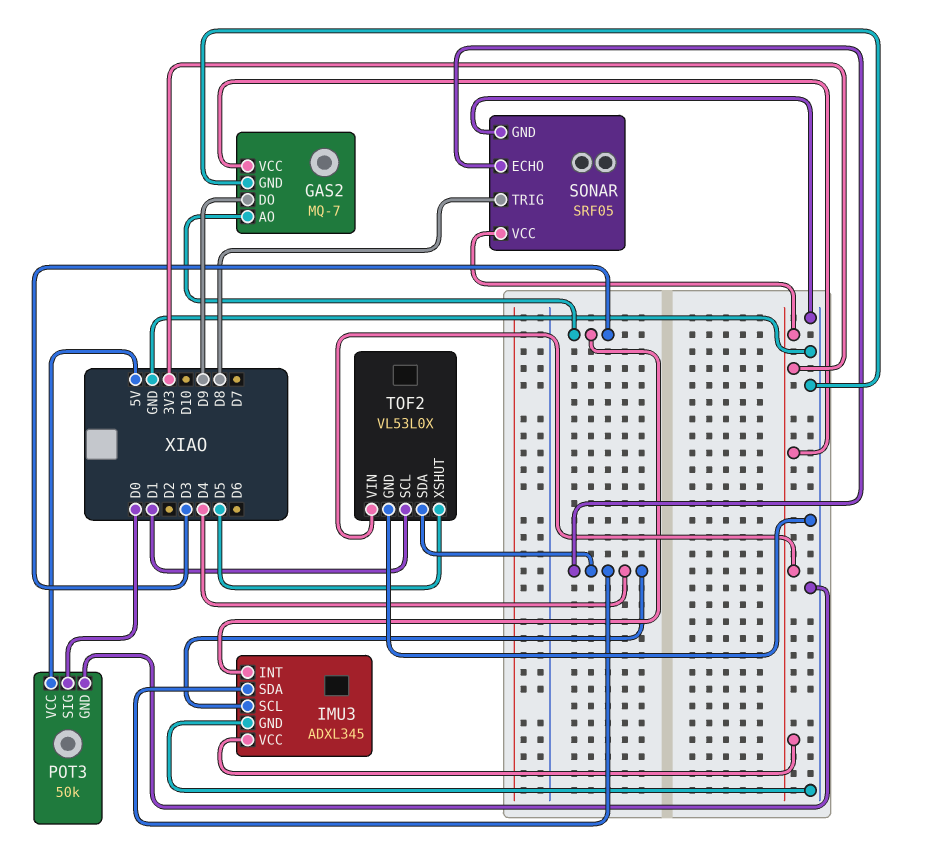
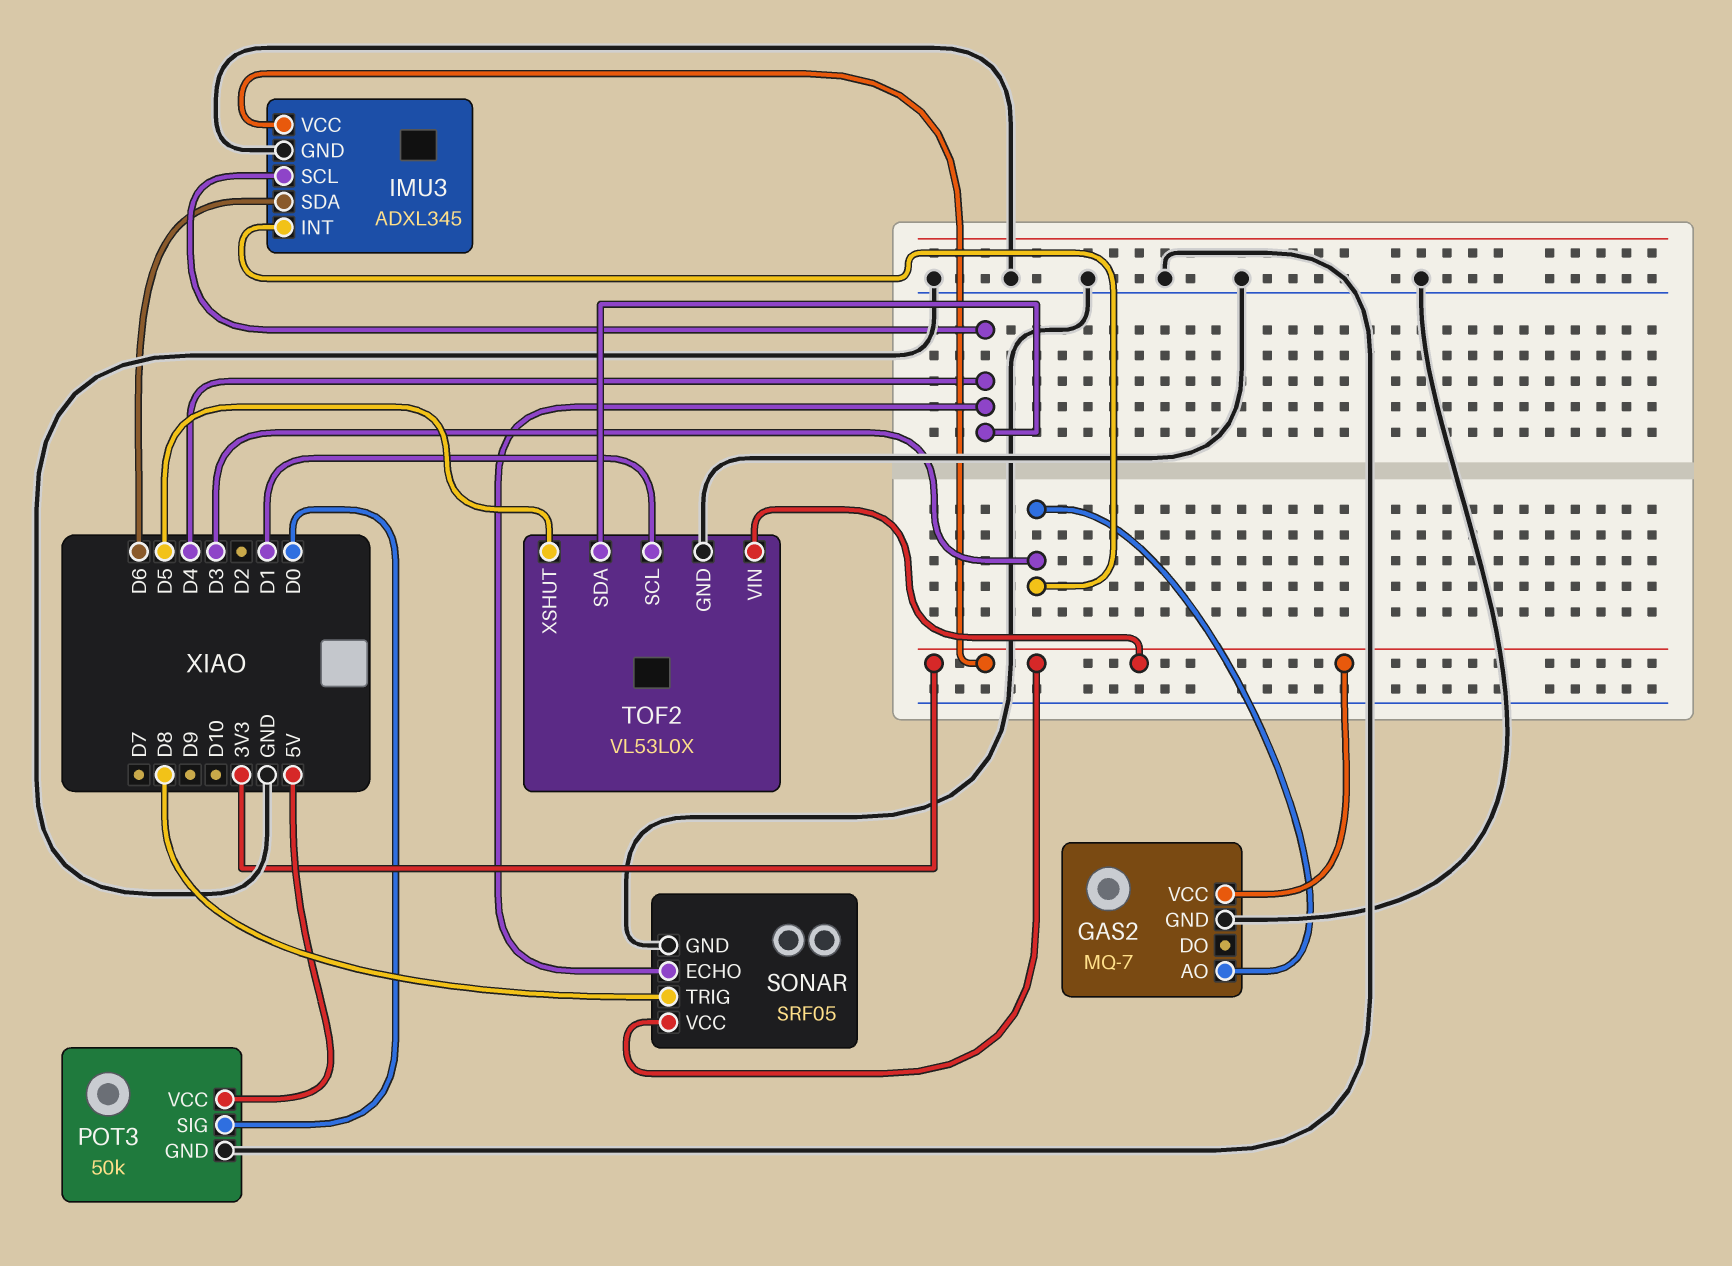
GAS2 pin DO: D9 -> none
IMU3 pin SDA: D4 -> D6

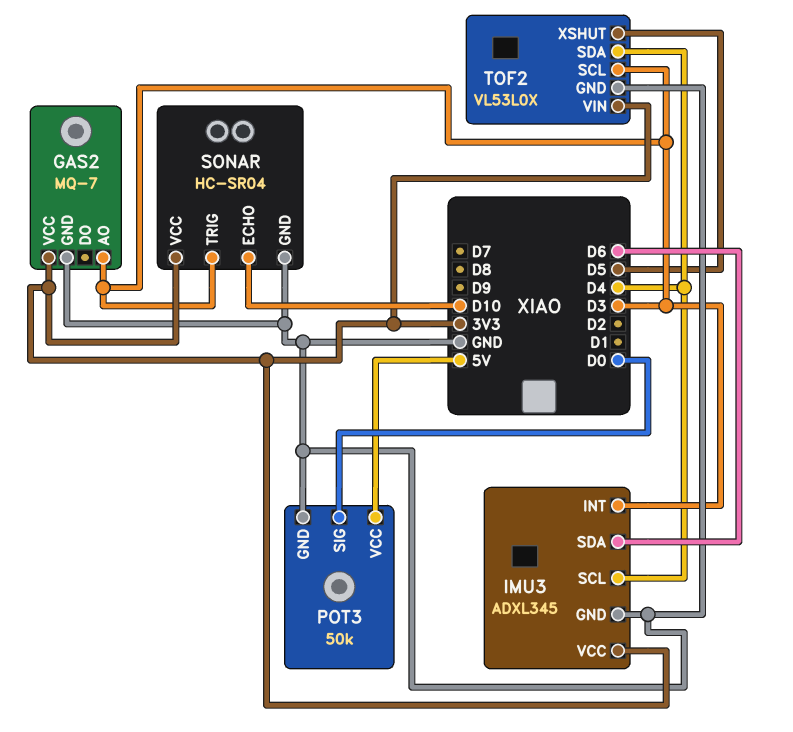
SONAR: SRF05 -> HC-SR04
SONAR pin ECHO: D4 -> D10
SONAR pin TRIG: D8 -> D3
TOF2 pin SCL: D1 -> D3

